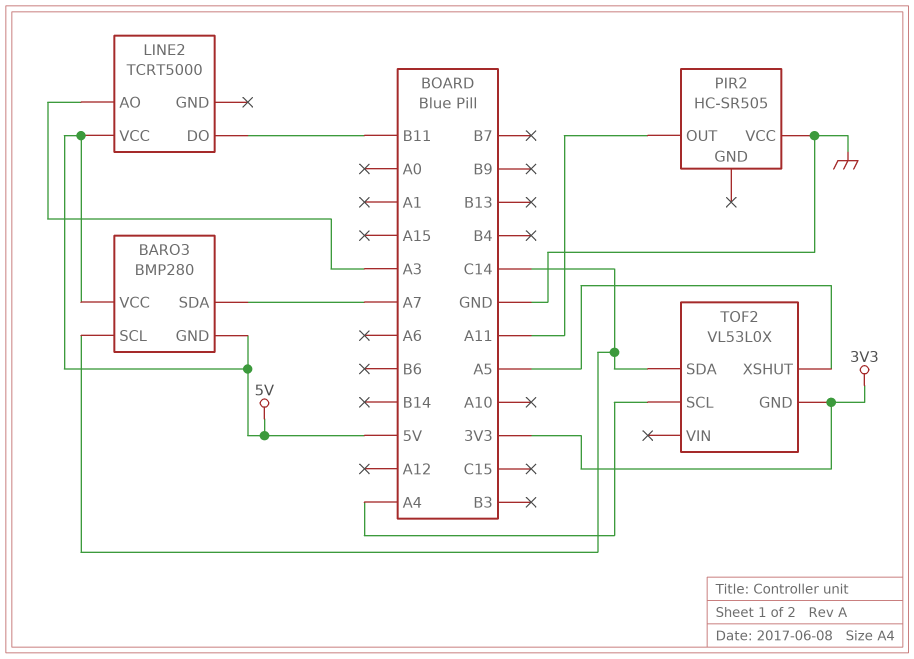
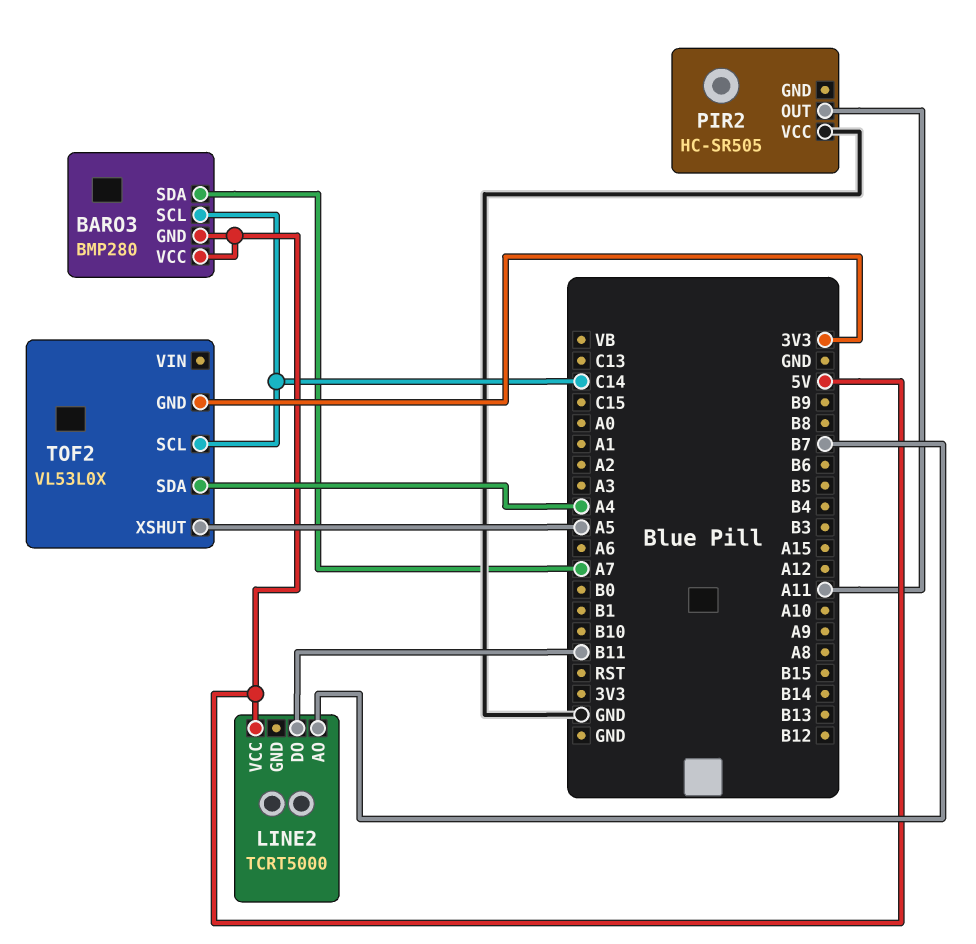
LINE2 pin AO: A3 -> B7
TOF2 pin SCL: A4 -> C14
TOF2 pin SDA: C14 -> A4

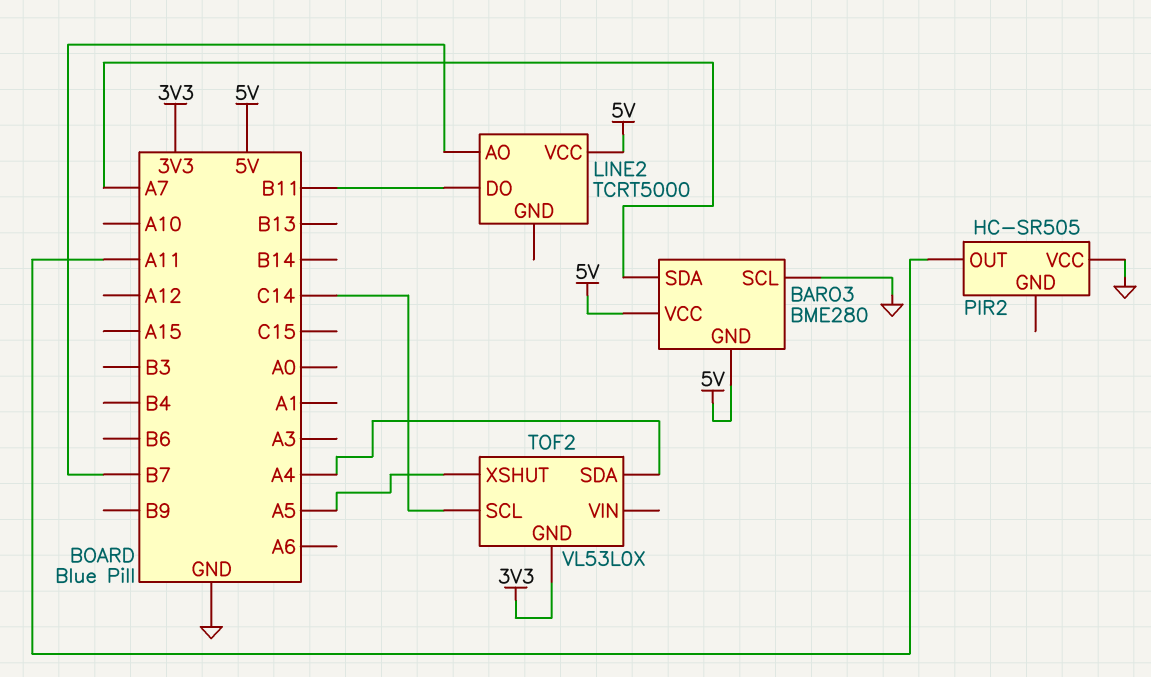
BARO3: BMP280 -> BME280
BARO3 pin SCL: C14 -> GND

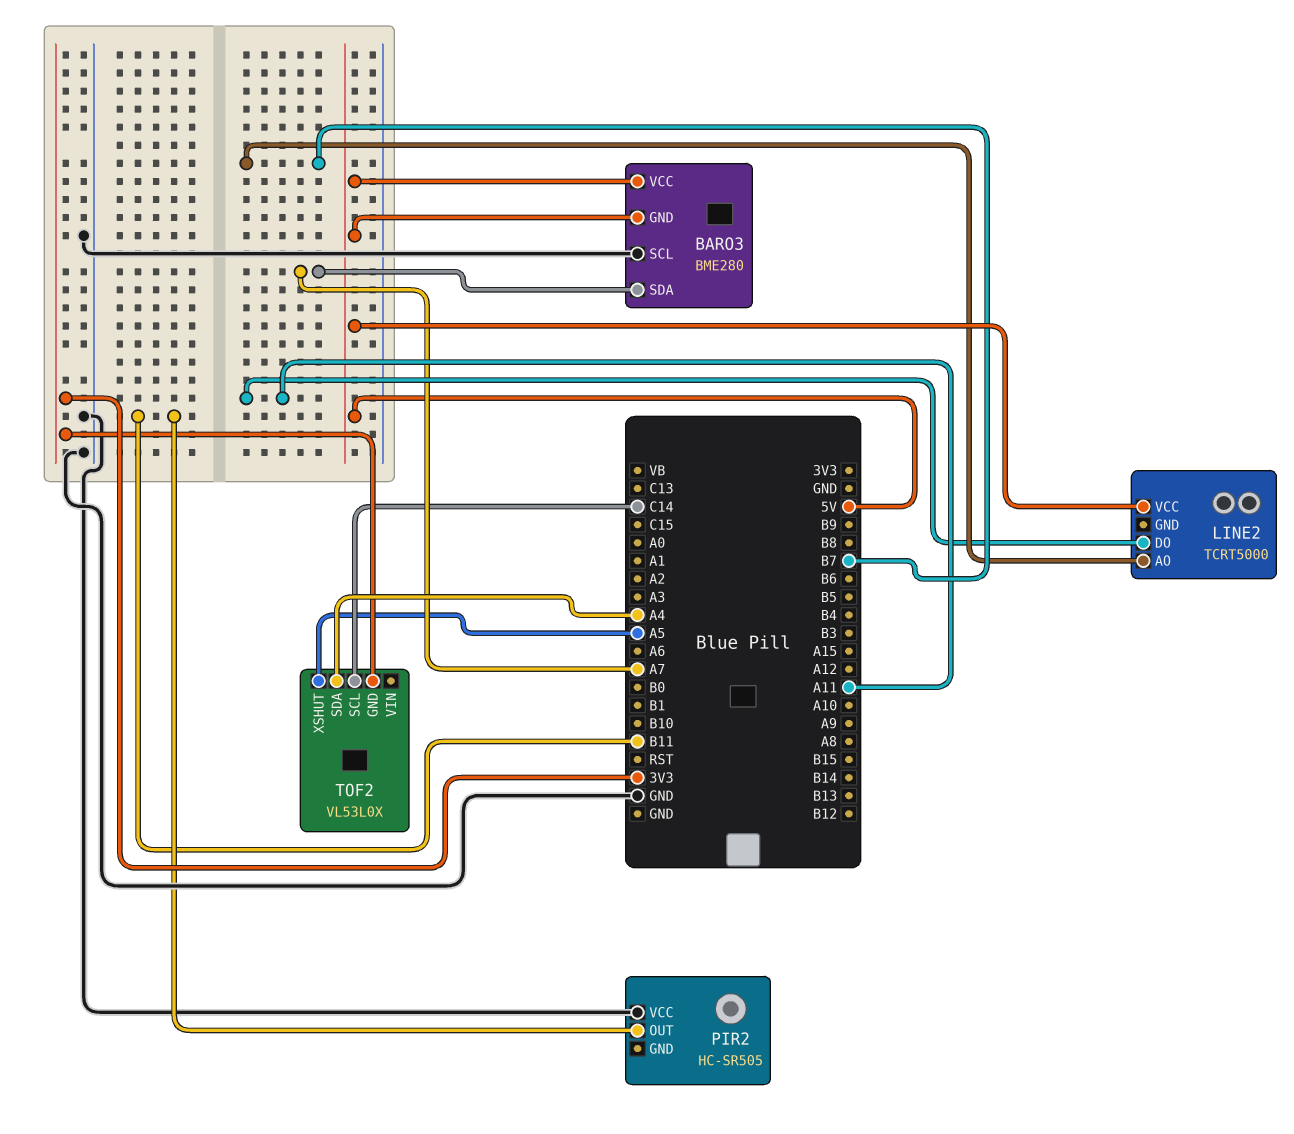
LINE2 pin DO: B11 -> A11
PIR2 pin OUT: A11 -> B11

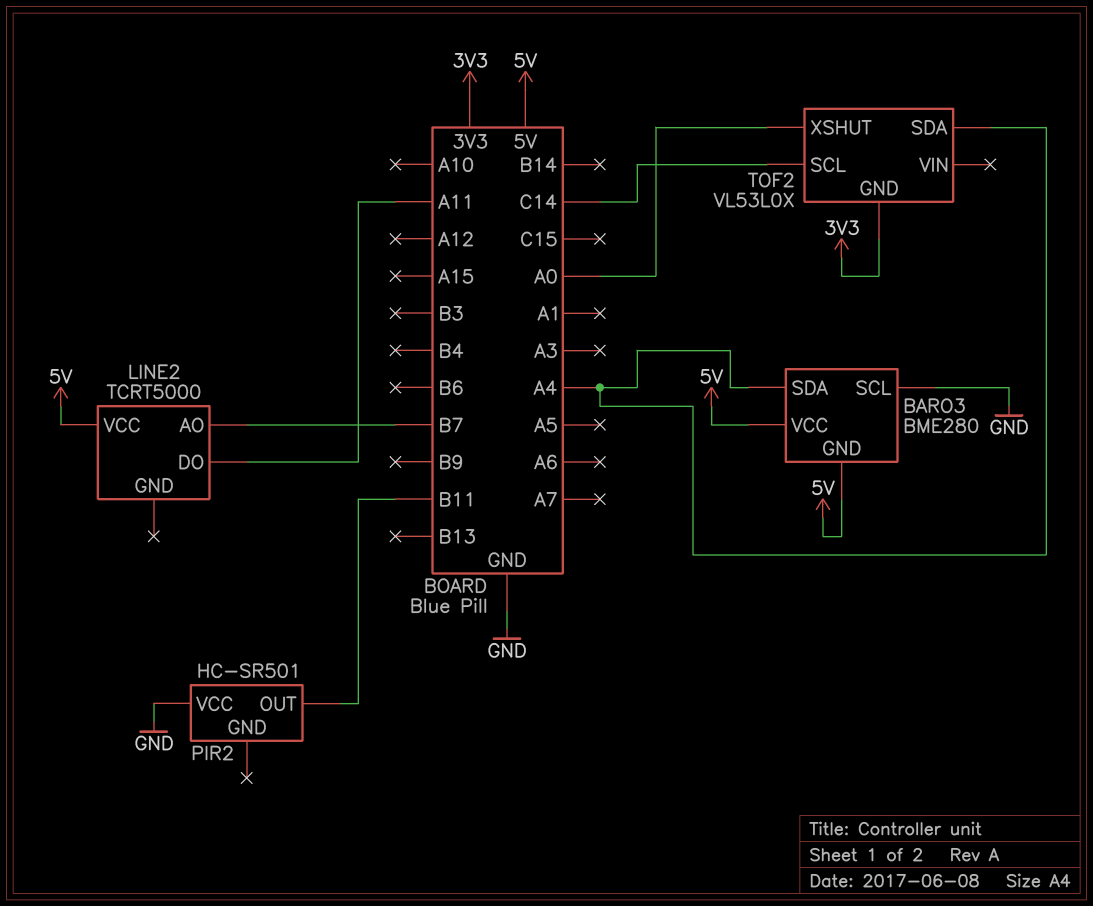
BARO3 pin SDA: A7 -> A4
PIR2: HC-SR505 -> HC-SR501
TOF2 pin XSHUT: A5 -> A0

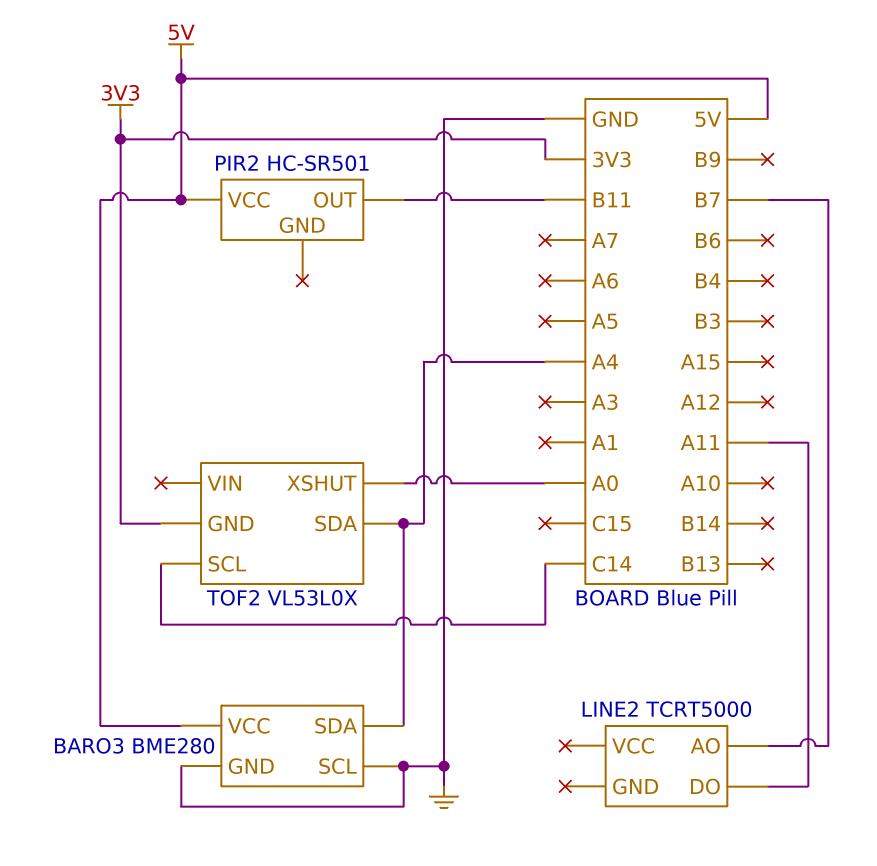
BARO3 pin GND: 5V -> GND
LINE2 pin VCC: 5V -> none
PIR2 pin VCC: GND -> 5V

